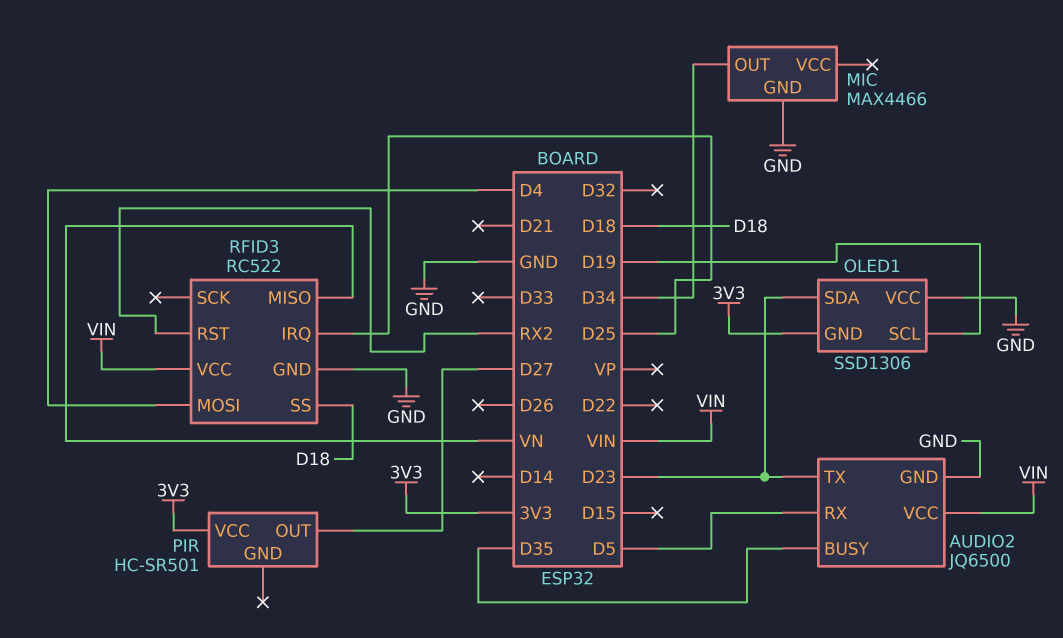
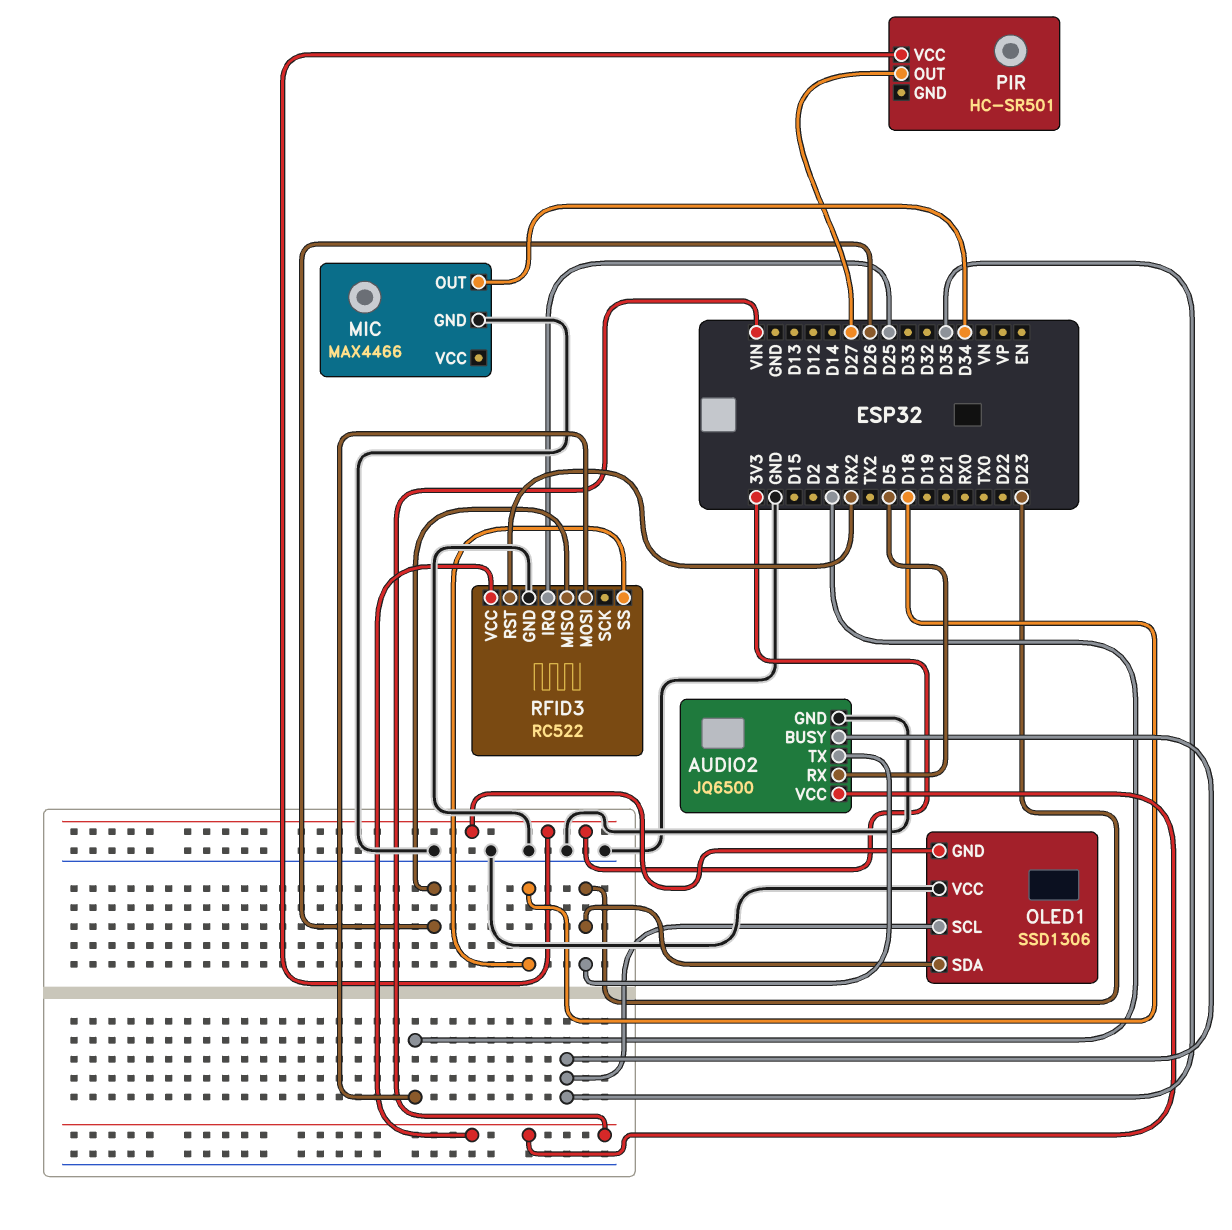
OLED1 pin SCL: D19 -> D35
RFID3 pin MISO: VN -> D26

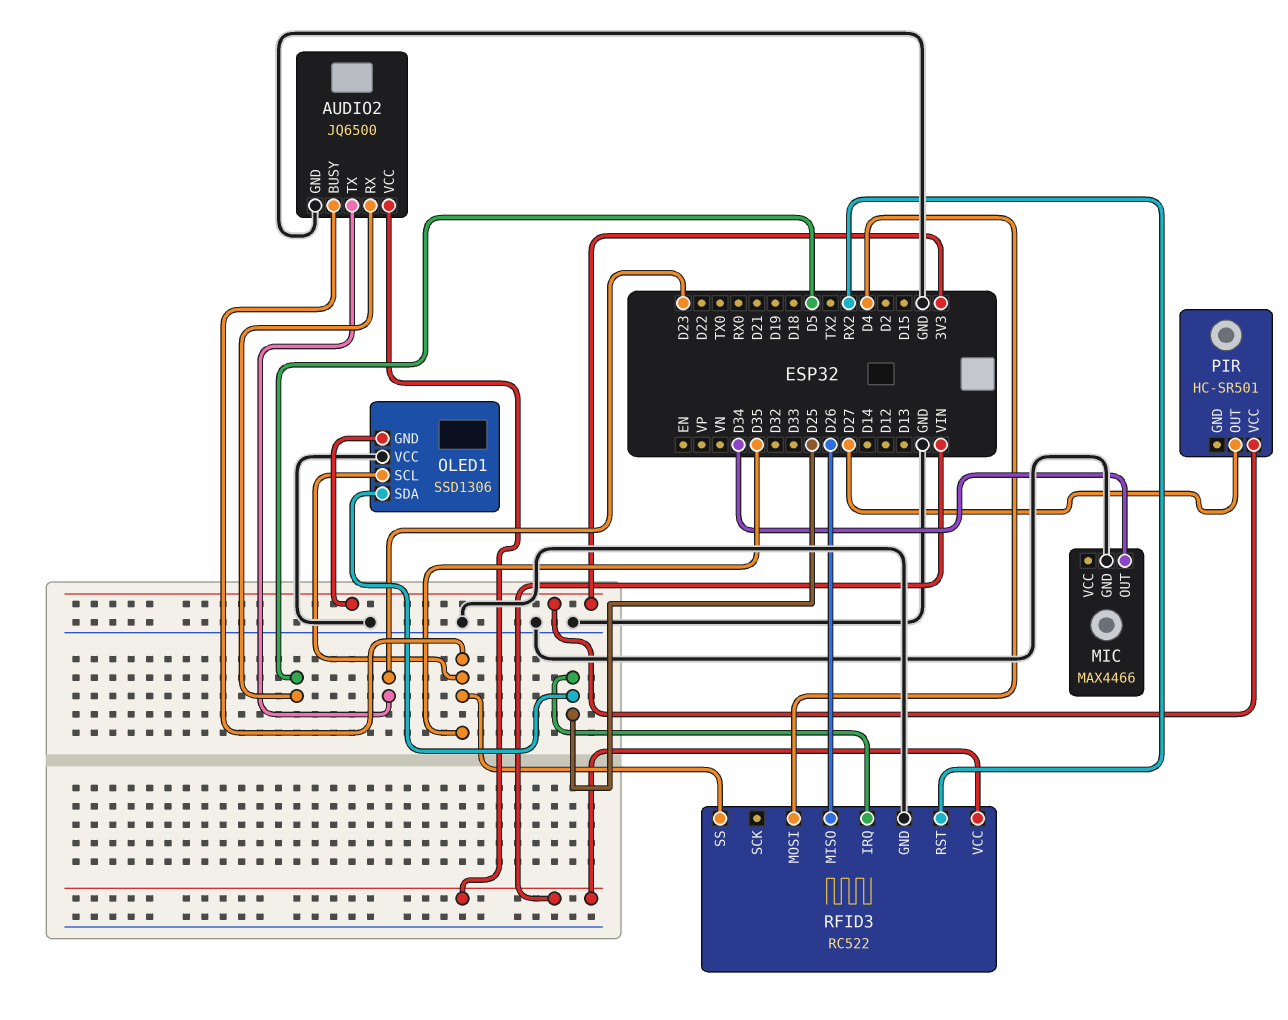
OLED1 pin SDA: D23 -> D25
RFID3 pin SS: D18 -> D35

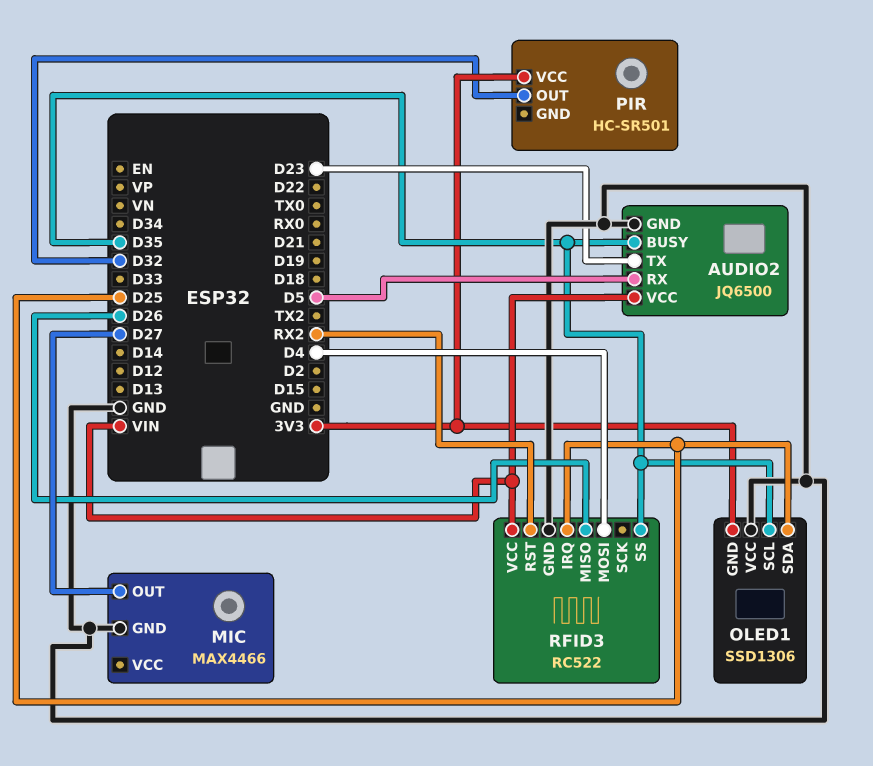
MIC pin OUT: D34 -> D27
PIR pin OUT: D27 -> D32

